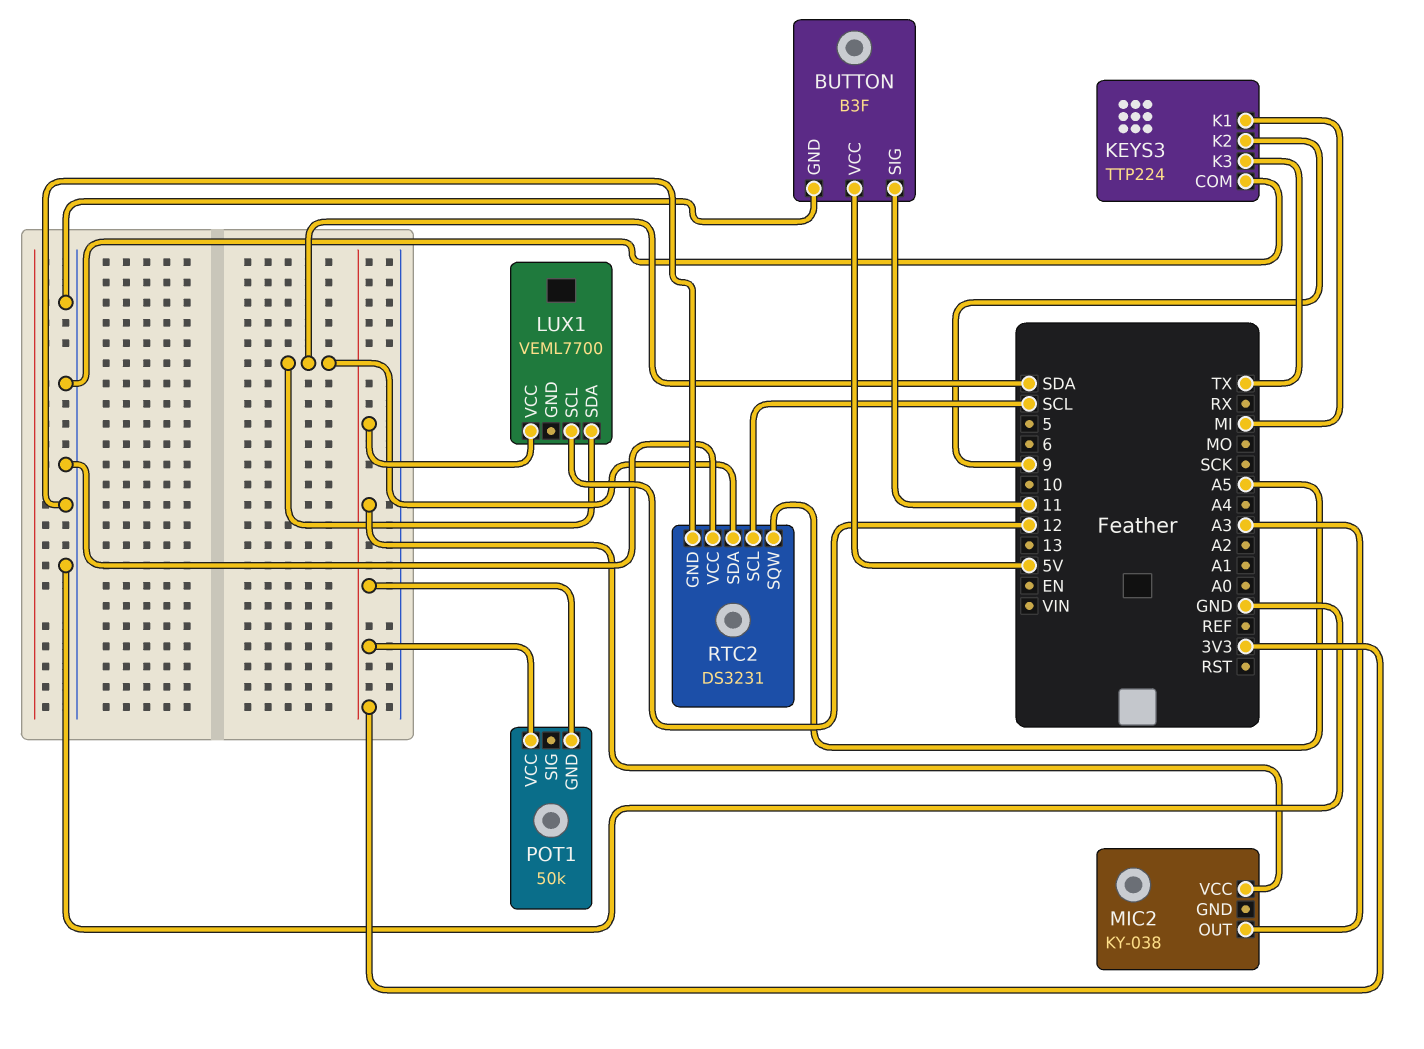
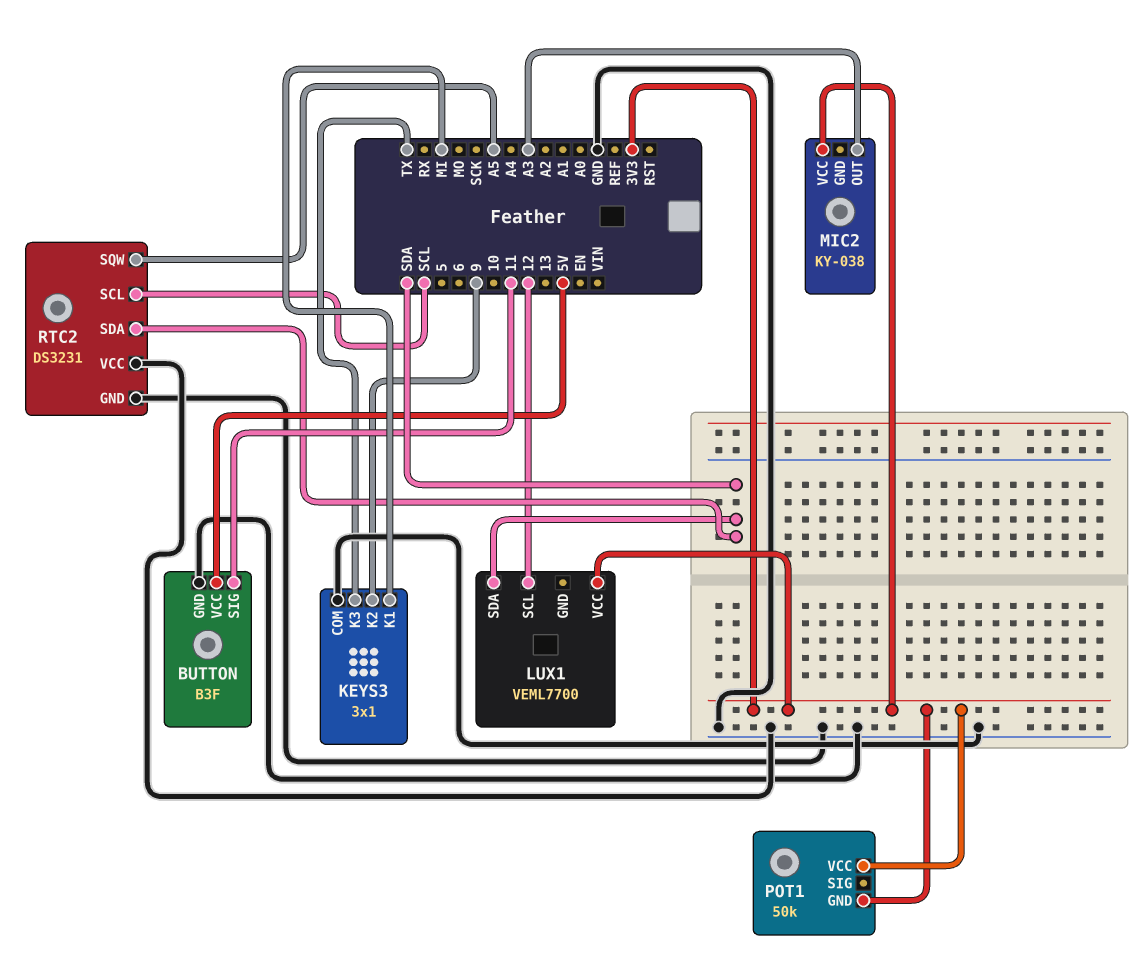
KEYS3: TTP224 -> 3x1

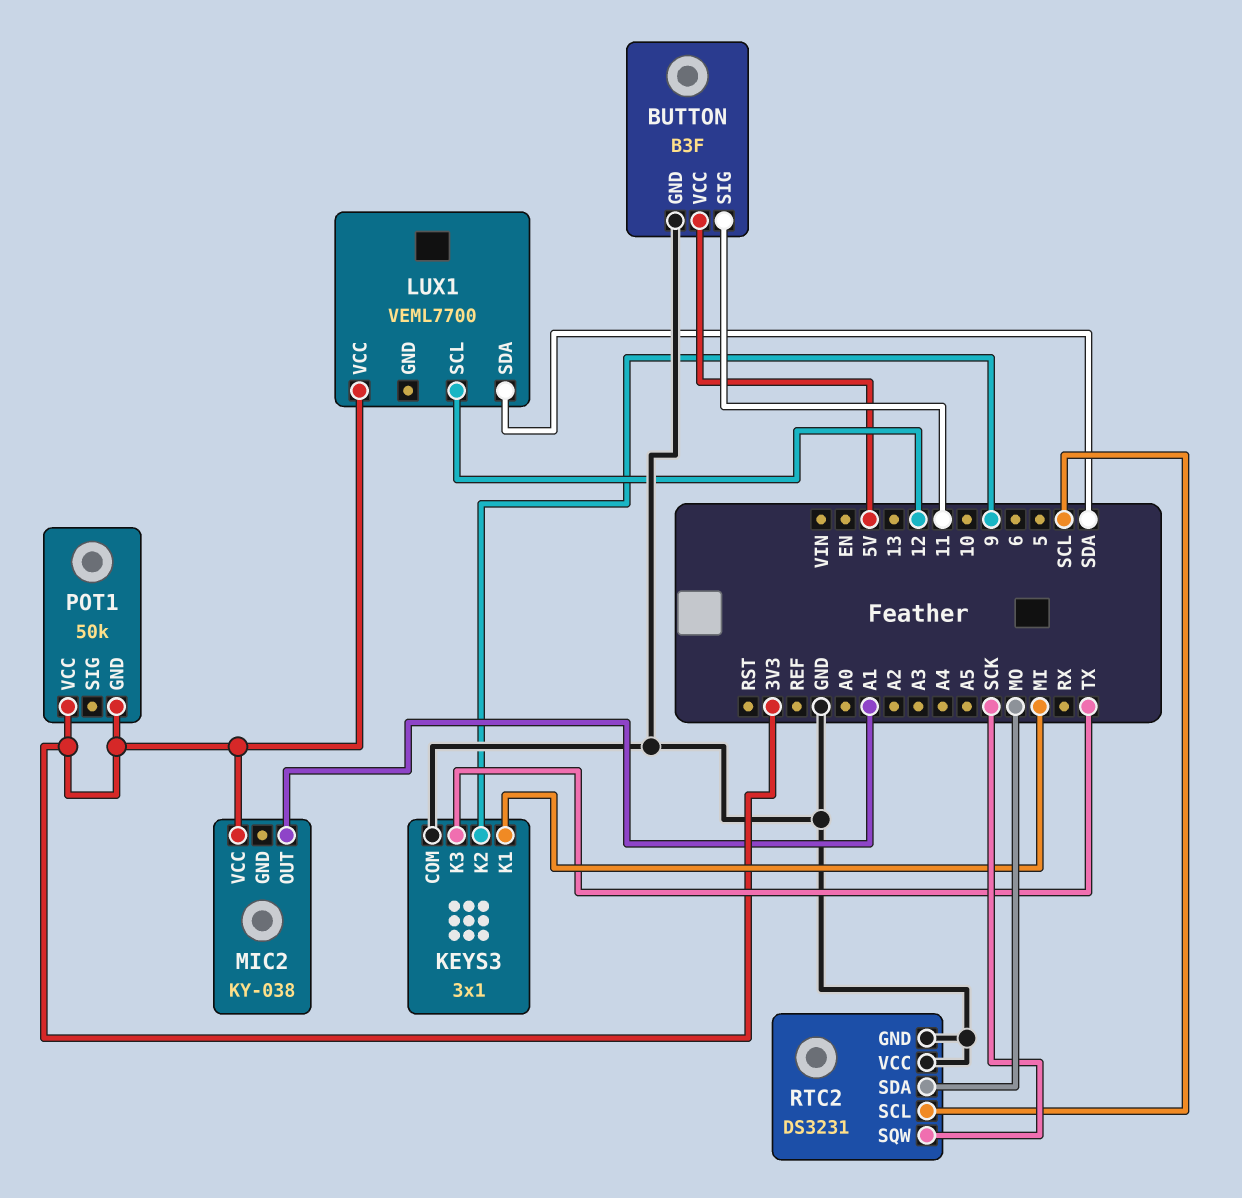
MIC2 pin OUT: A3 -> A1
RTC2 pin SDA: SDA -> MO
RTC2 pin SQW: A5 -> SCK

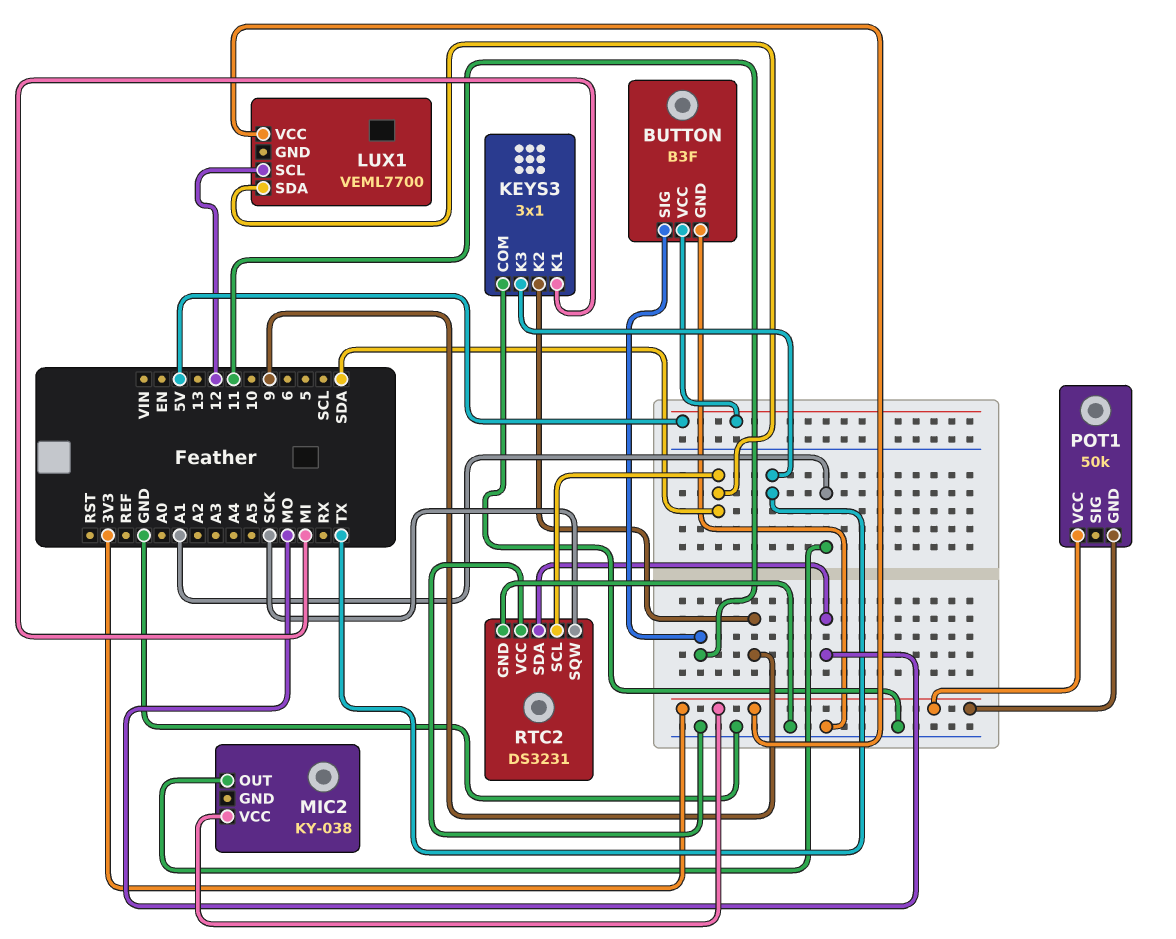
RTC2 pin SCL: SCL -> SDA

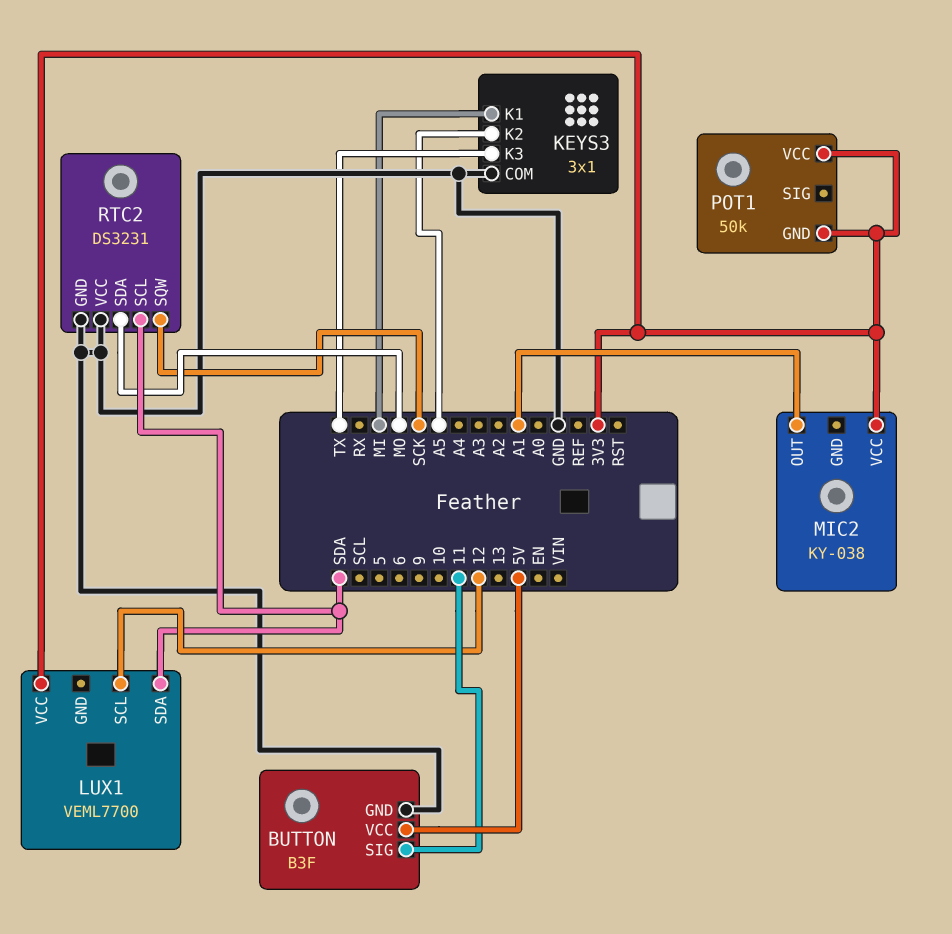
KEYS3 pin K2: 9 -> A5

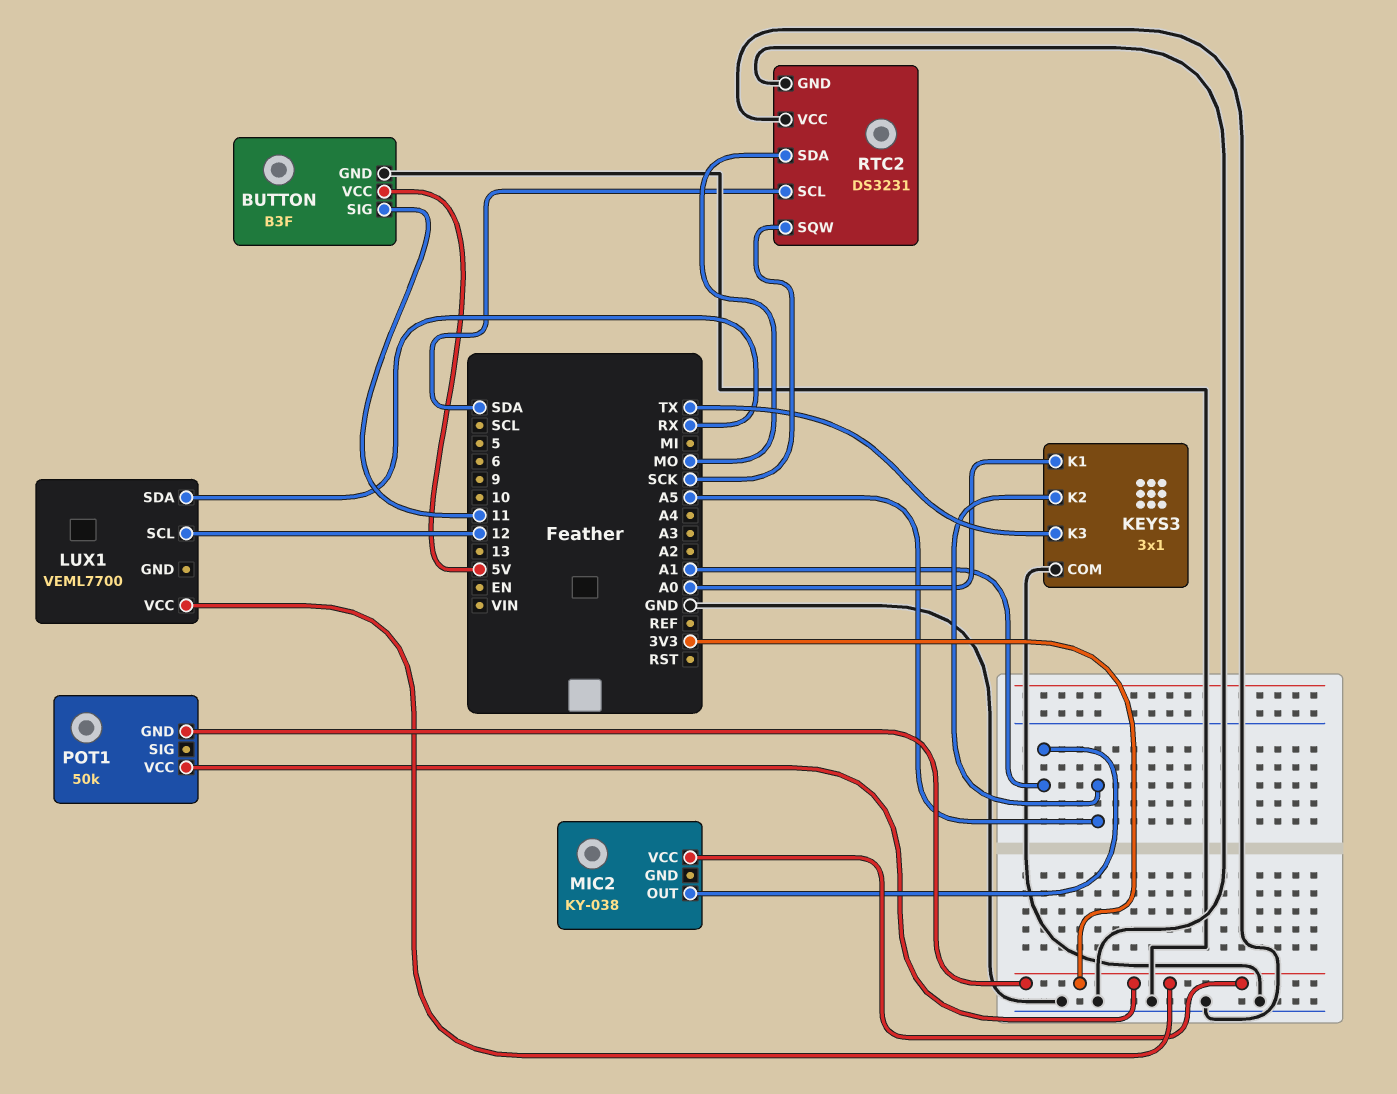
KEYS3 pin K1: MI -> A0
LUX1 pin SDA: SDA -> RX

